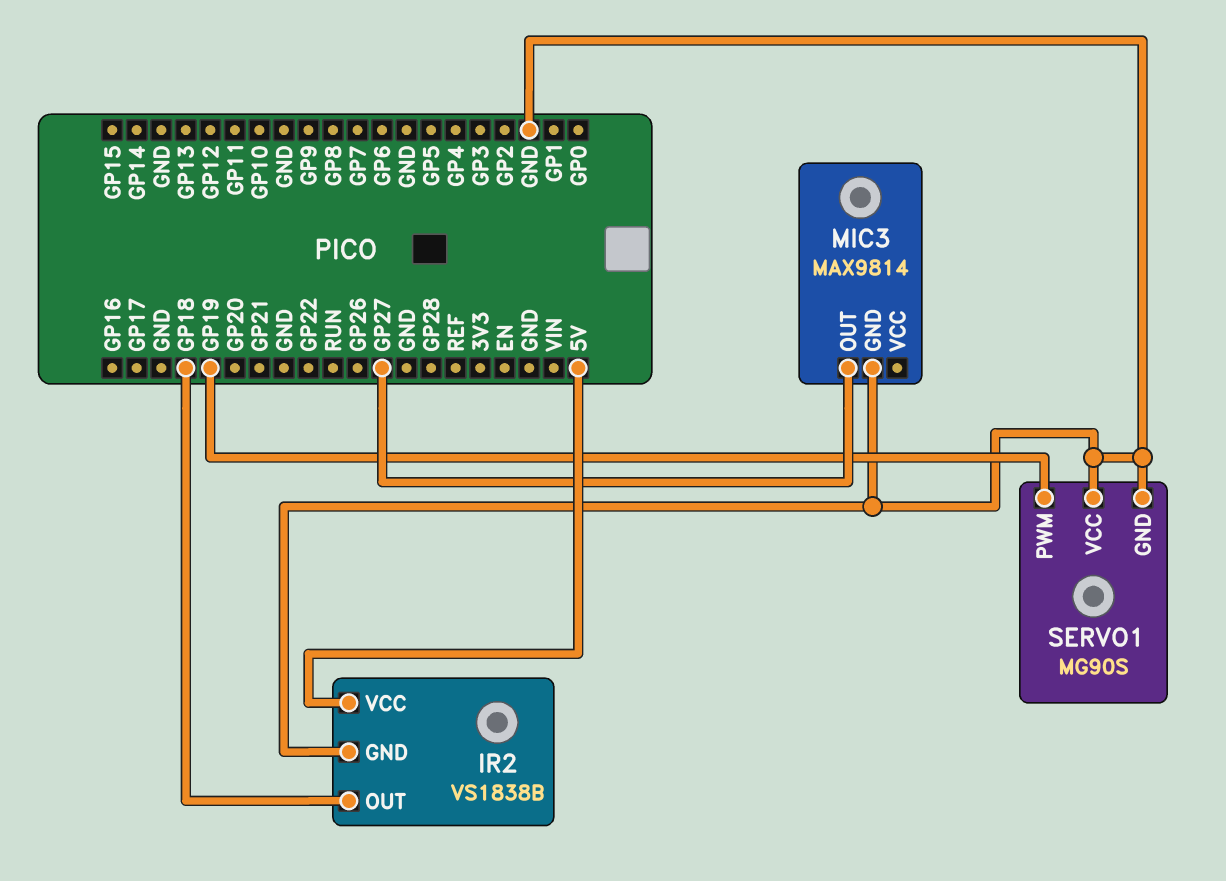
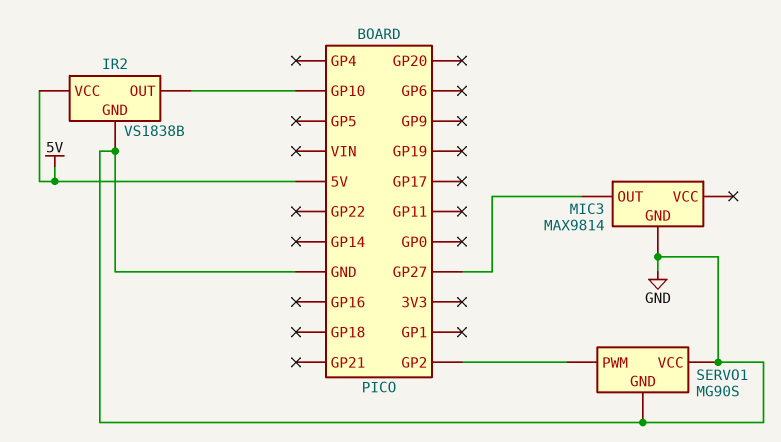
IR2 pin OUT: GP18 -> GP10
SERVO1 pin PWM: GP19 -> GP2

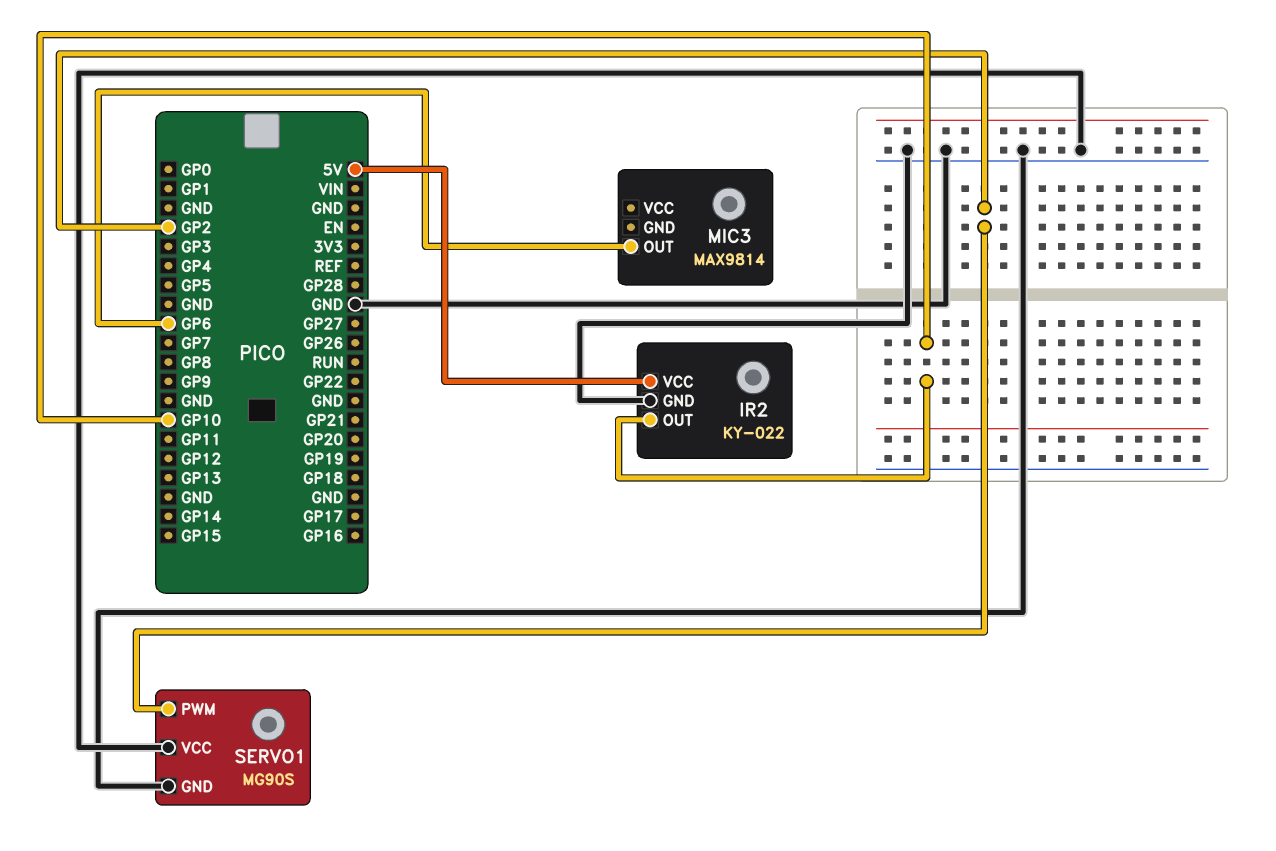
IR2: VS1838B -> KY-022
MIC3 pin GND: GND -> none
MIC3 pin OUT: GP27 -> GP6

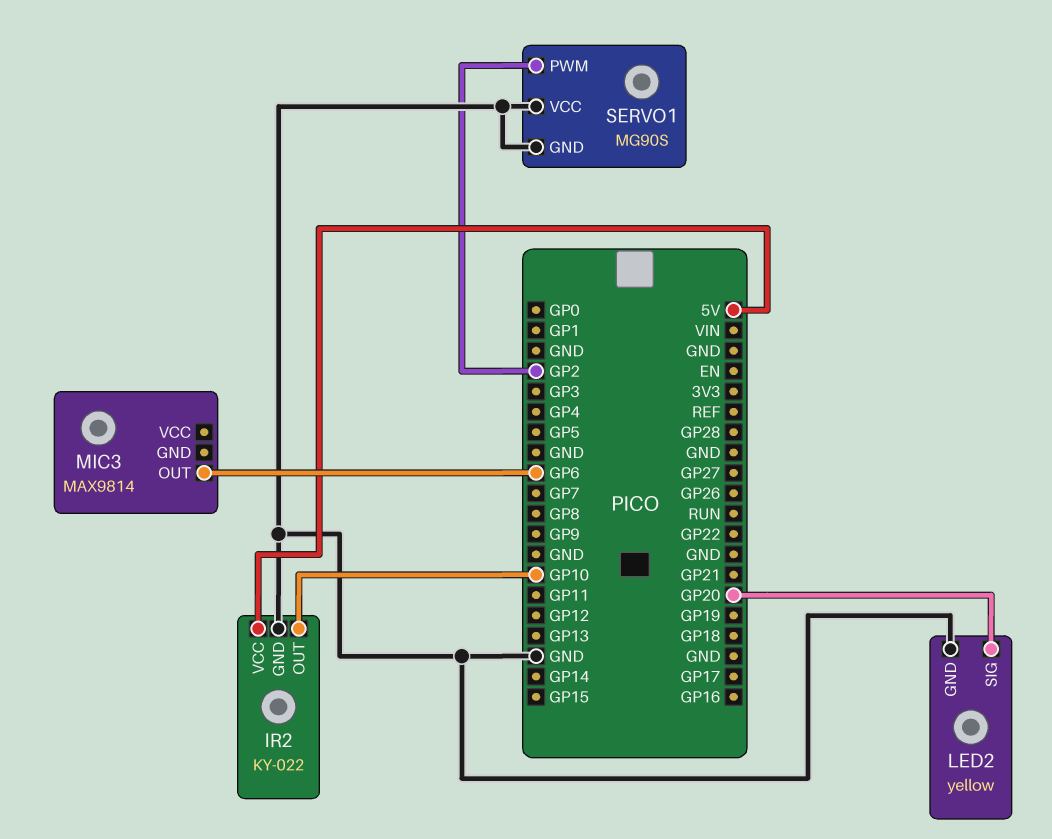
LED2: none -> yellow
LED2 pin GND: none -> GND
LED2 pin SIG: none -> GP20

